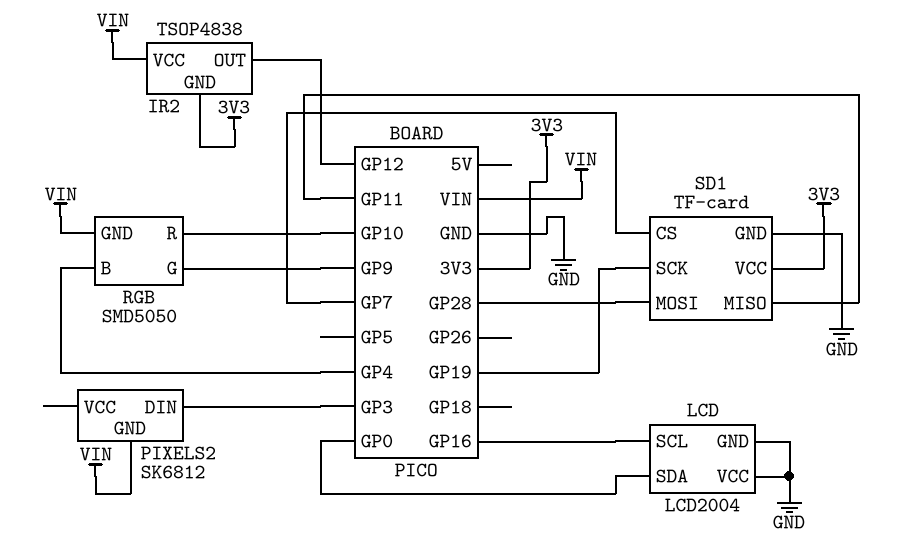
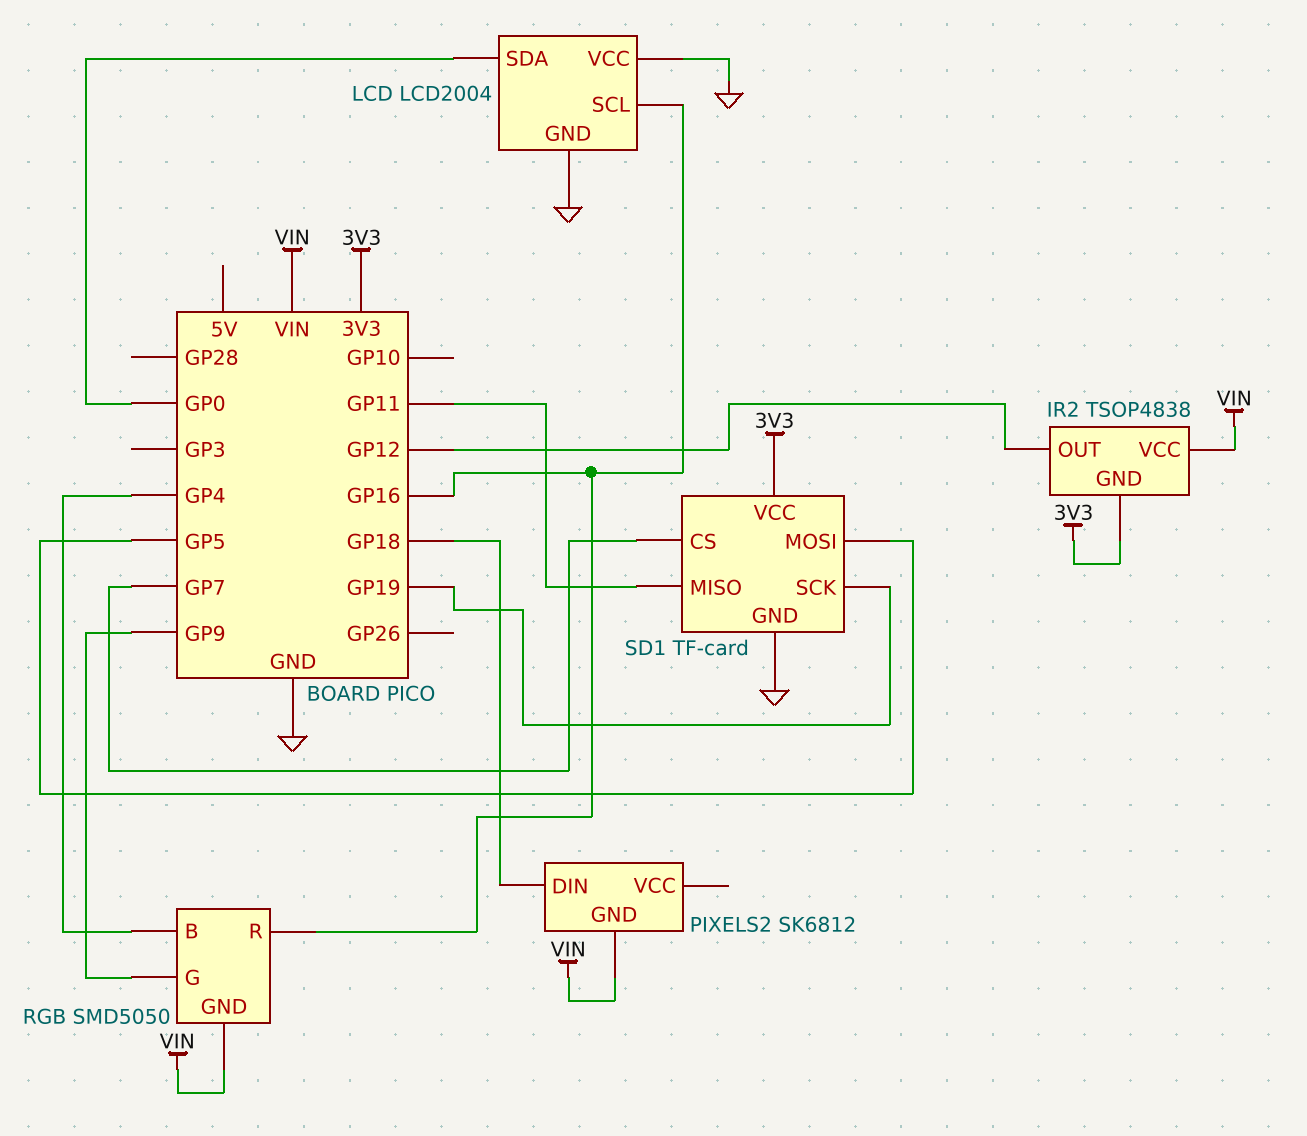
PIXELS2 pin DIN: GP3 -> GP18
RGB pin R: GP10 -> GP16
SD1 pin MOSI: GP28 -> GP5

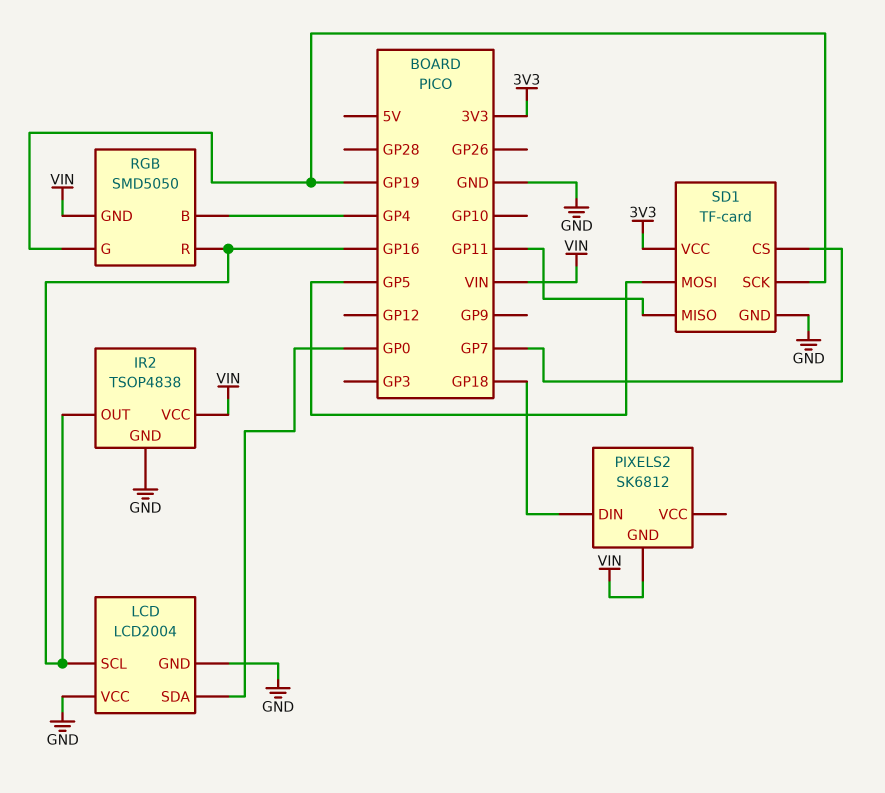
IR2 pin GND: 3V3 -> GND
IR2 pin OUT: GP12 -> GP16
RGB pin G: GP9 -> GP19

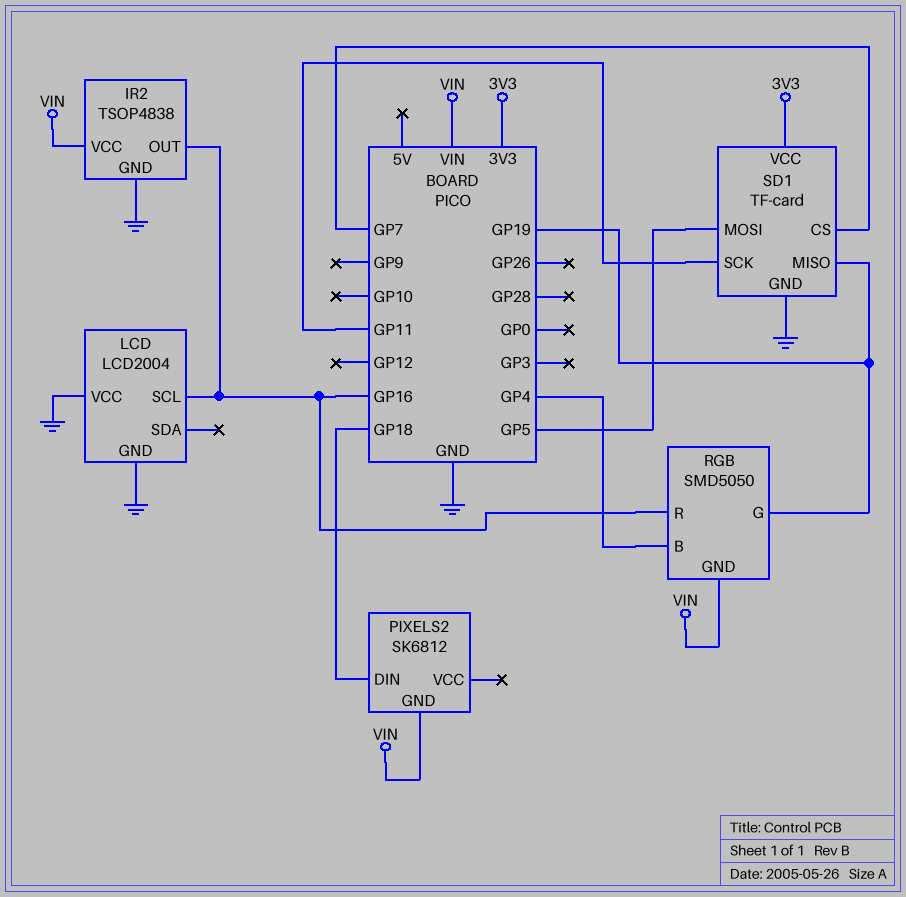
LCD pin SDA: GP0 -> none
SD1 pin MISO: GP11 -> GP19
SD1 pin SCK: GP19 -> GP11

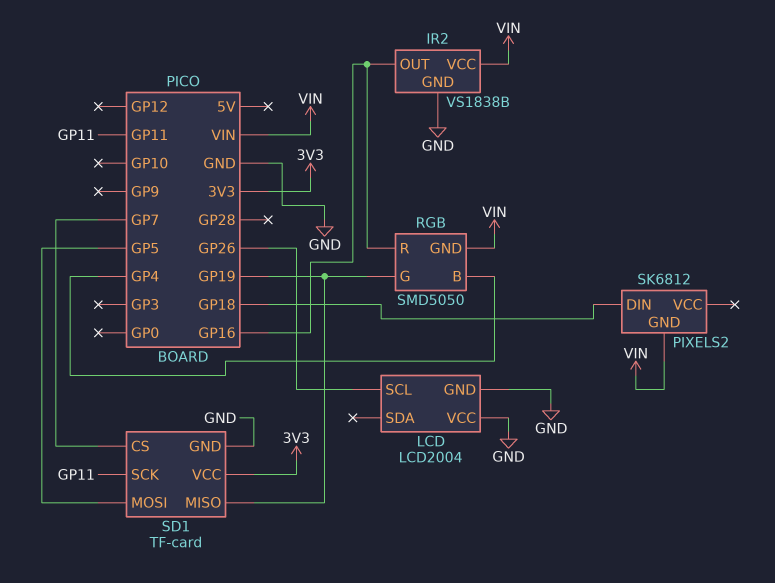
IR2: TSOP4838 -> VS1838B
LCD pin SCL: GP16 -> GP26

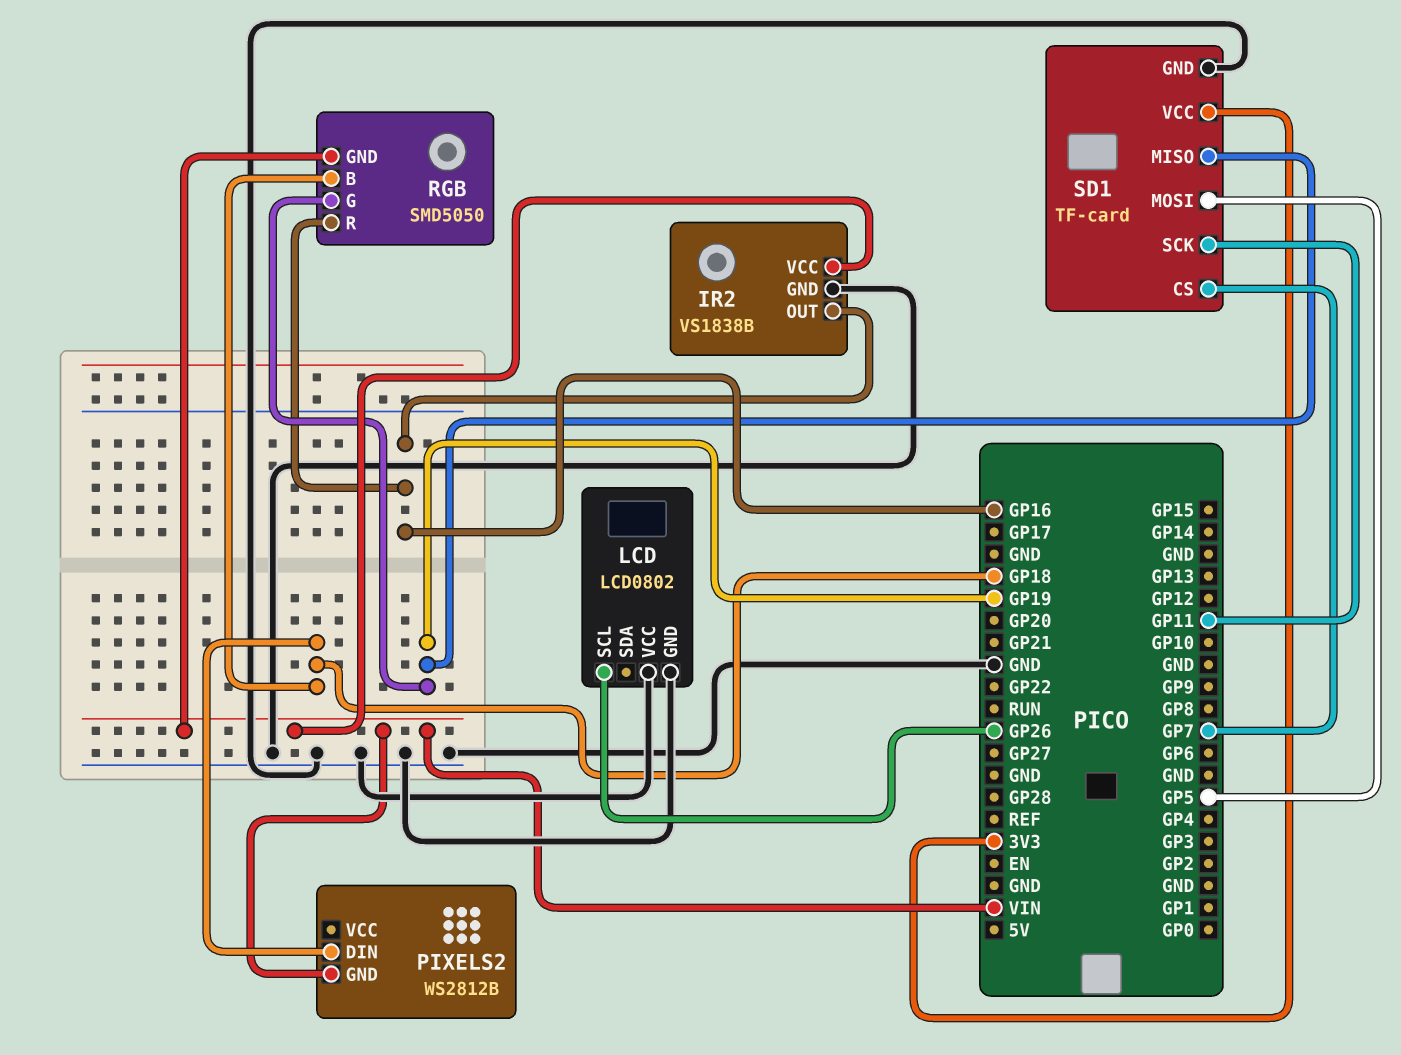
LCD: LCD2004 -> LCD0802
PIXELS2: SK6812 -> WS2812B
RGB pin B: GP4 -> GP18

